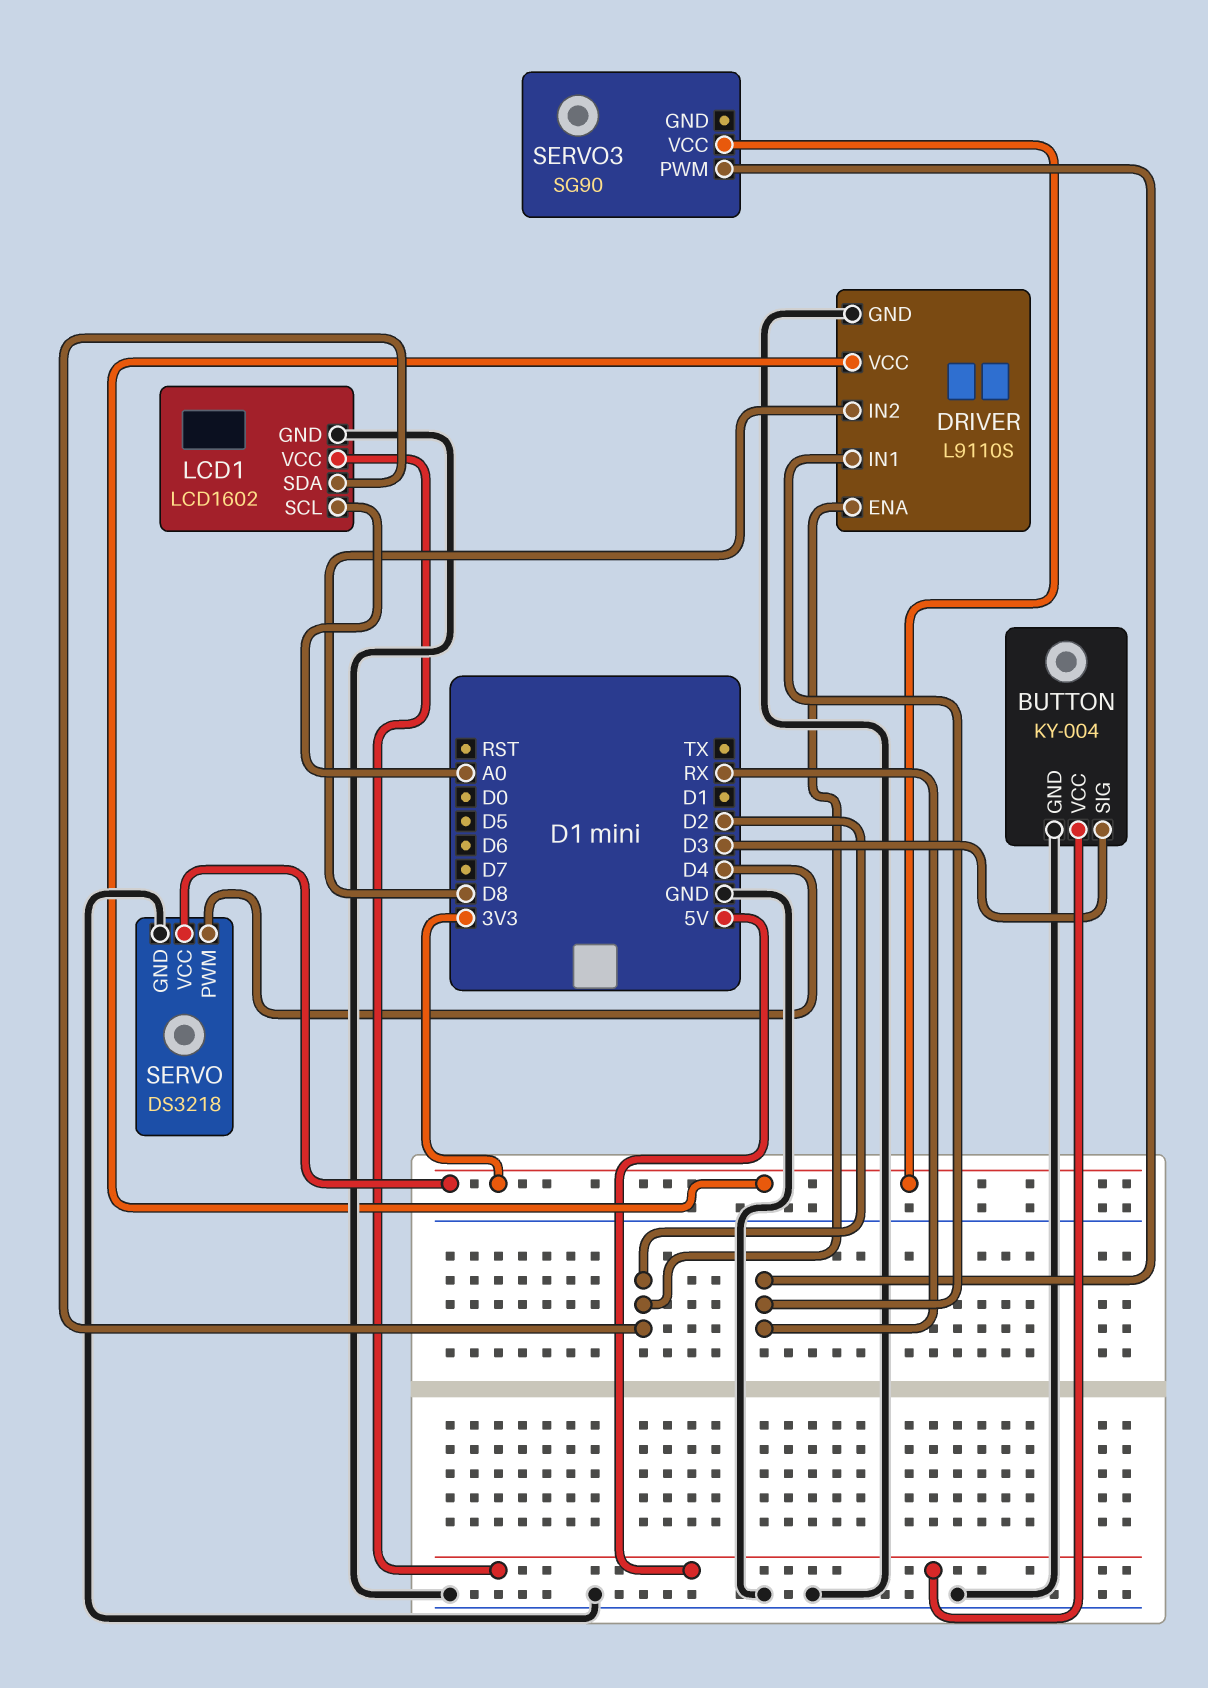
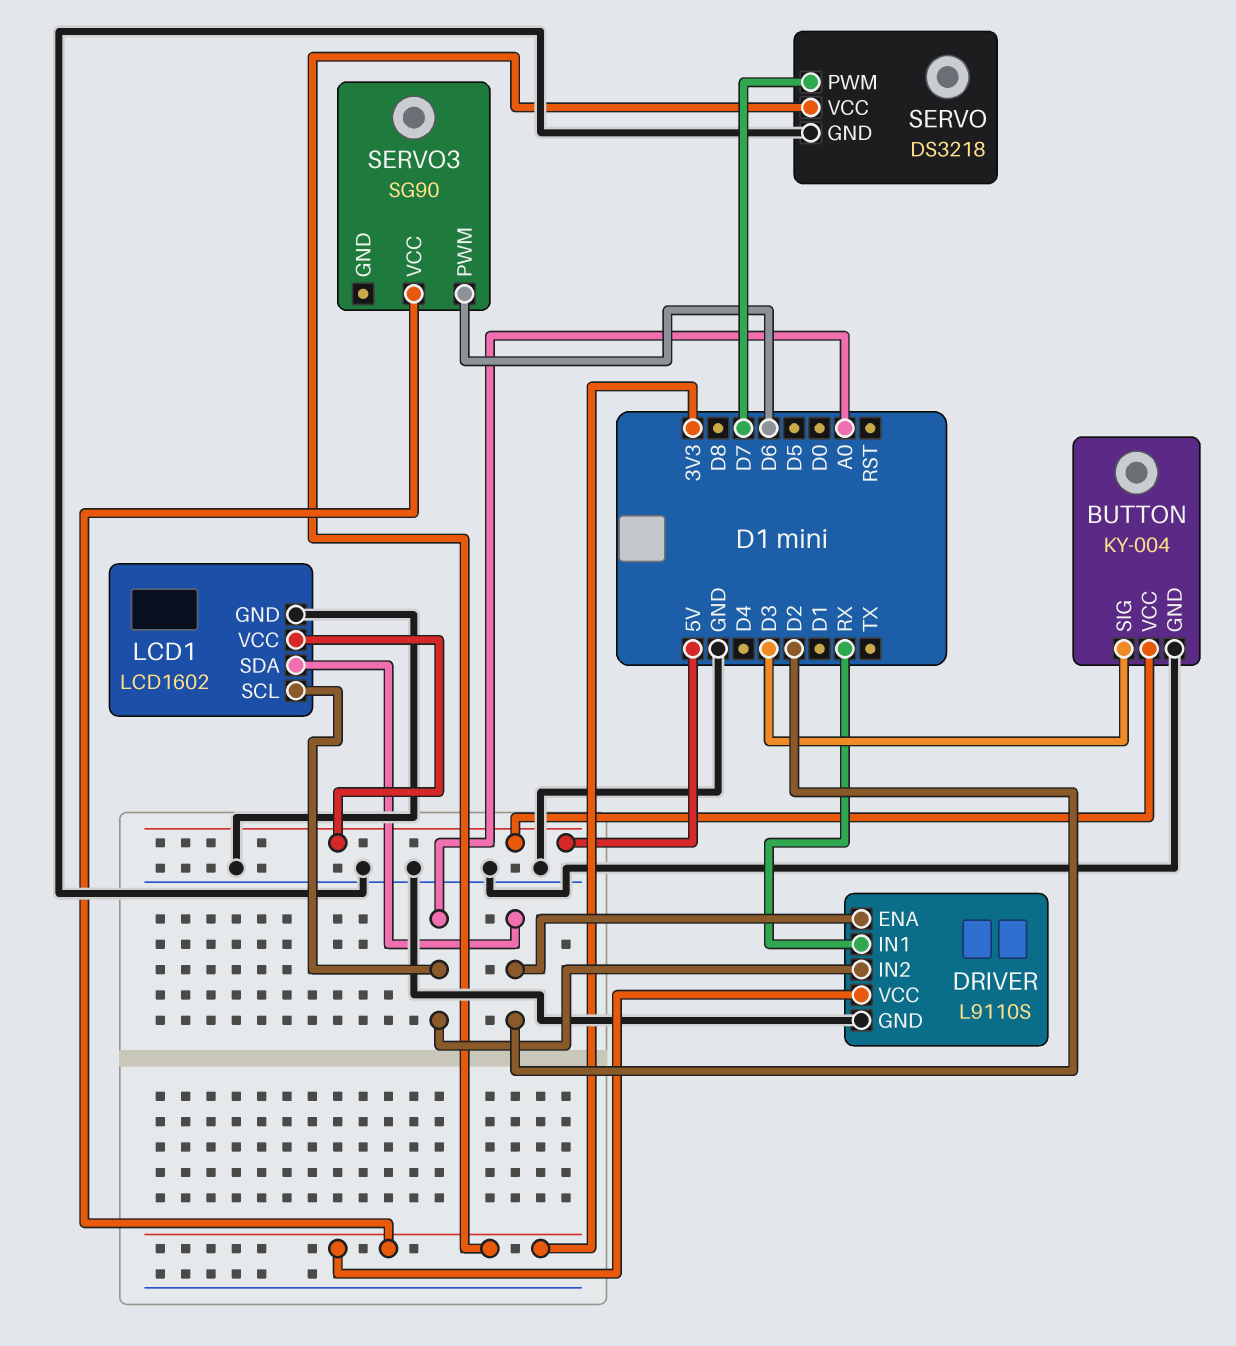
DRIVER pin IN2: D8 -> A0
SERVO pin PWM: D4 -> D7
SERVO3 pin PWM: RX -> D6

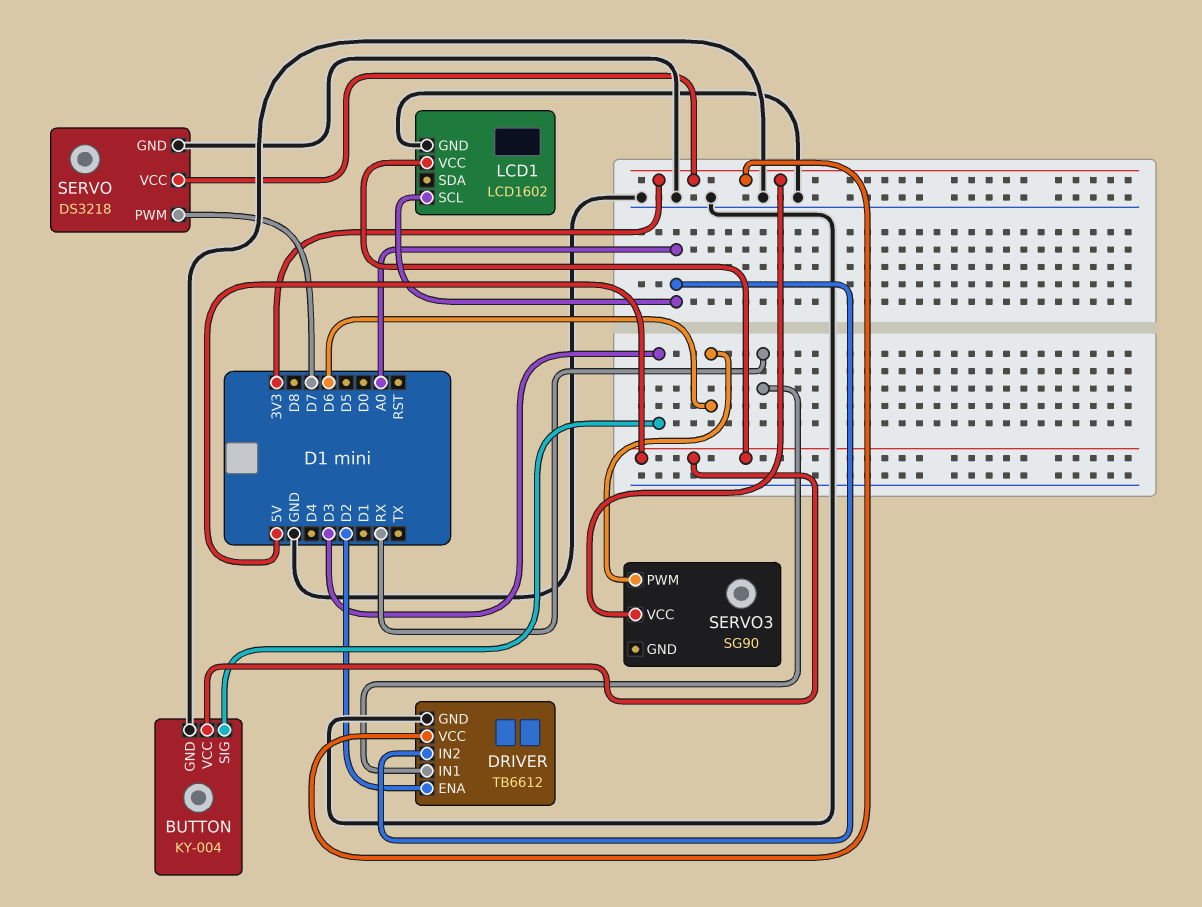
DRIVER: L9110S -> TB6612
LCD1 pin SDA: D2 -> none

